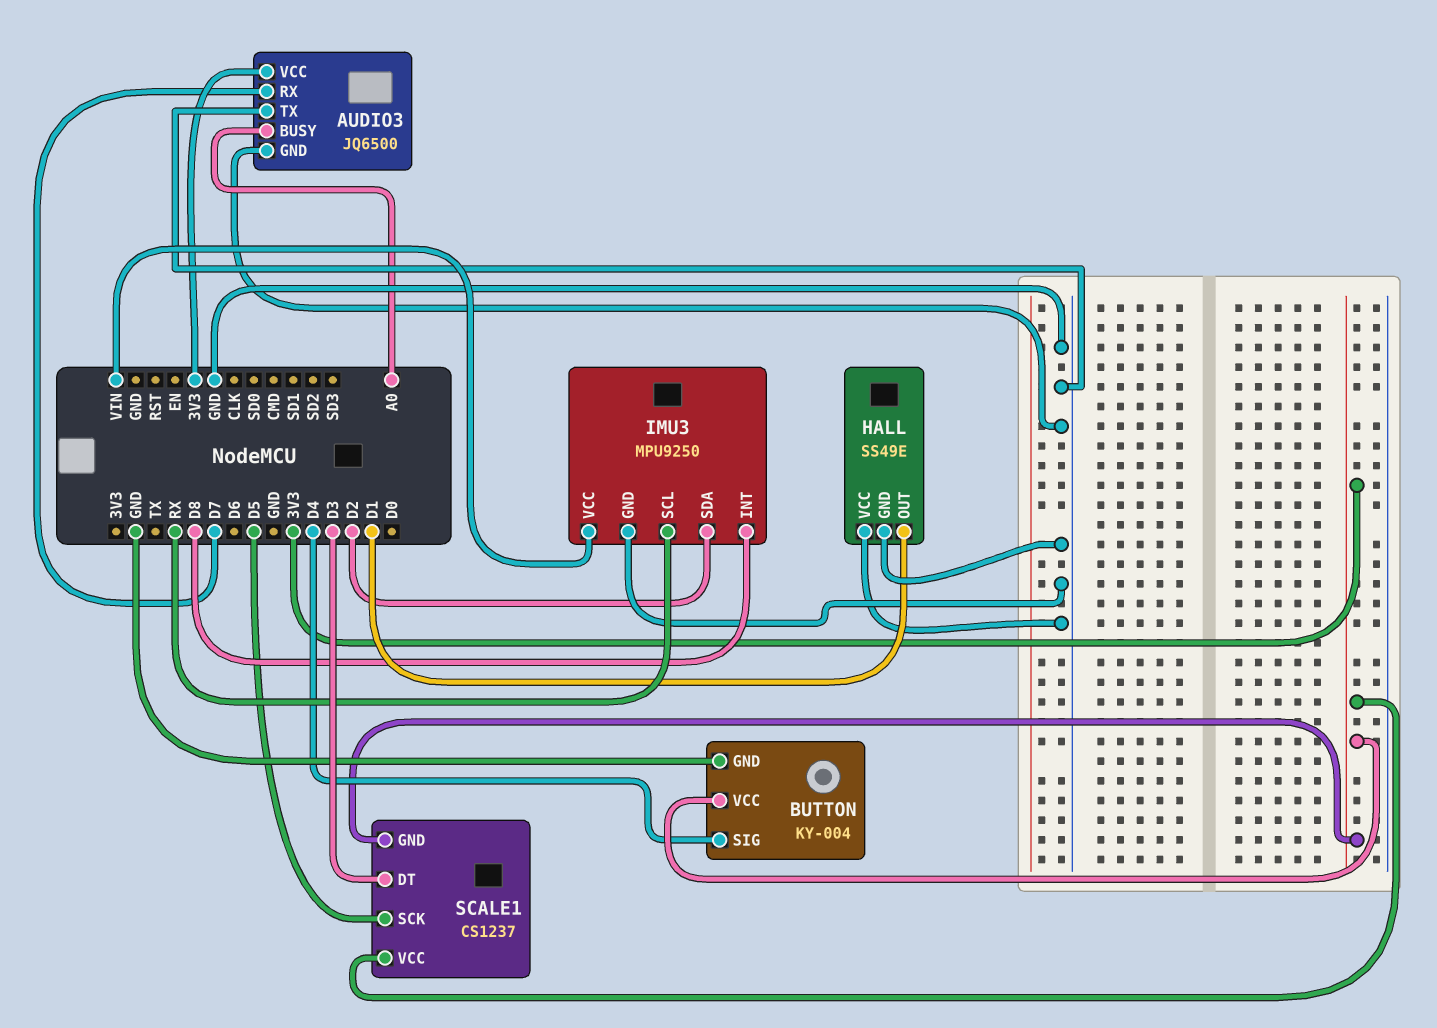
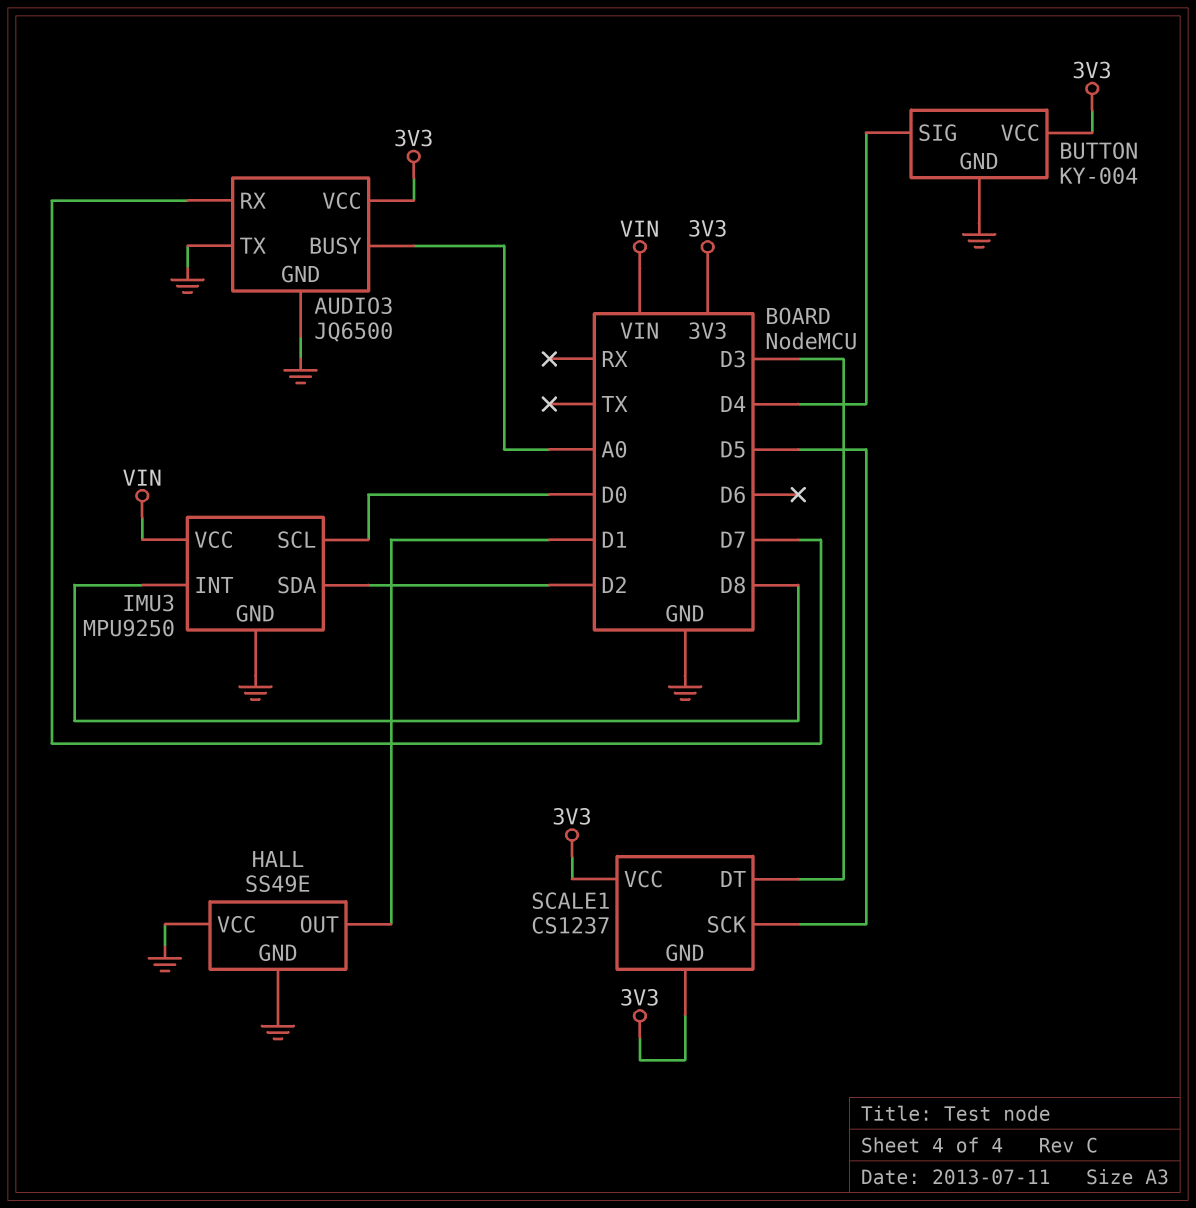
IMU3 pin SCL: RX -> D0

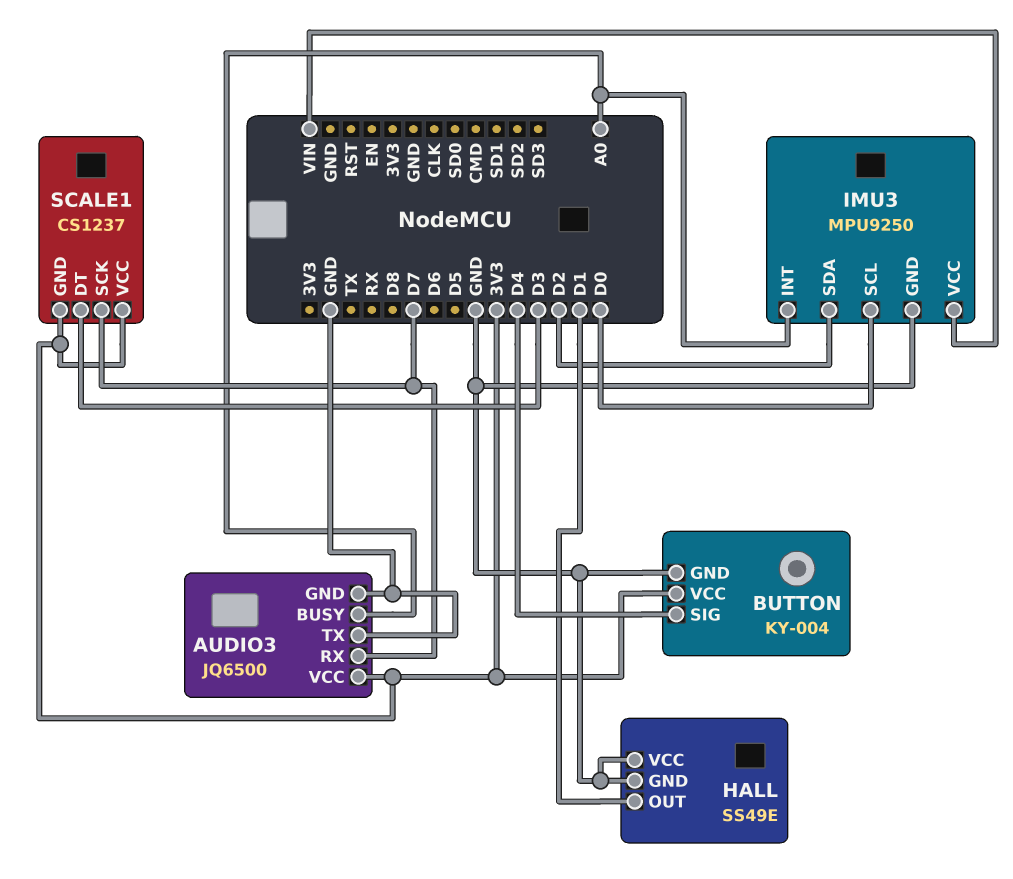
IMU3 pin INT: D8 -> A0
SCALE1 pin SCK: D5 -> D7

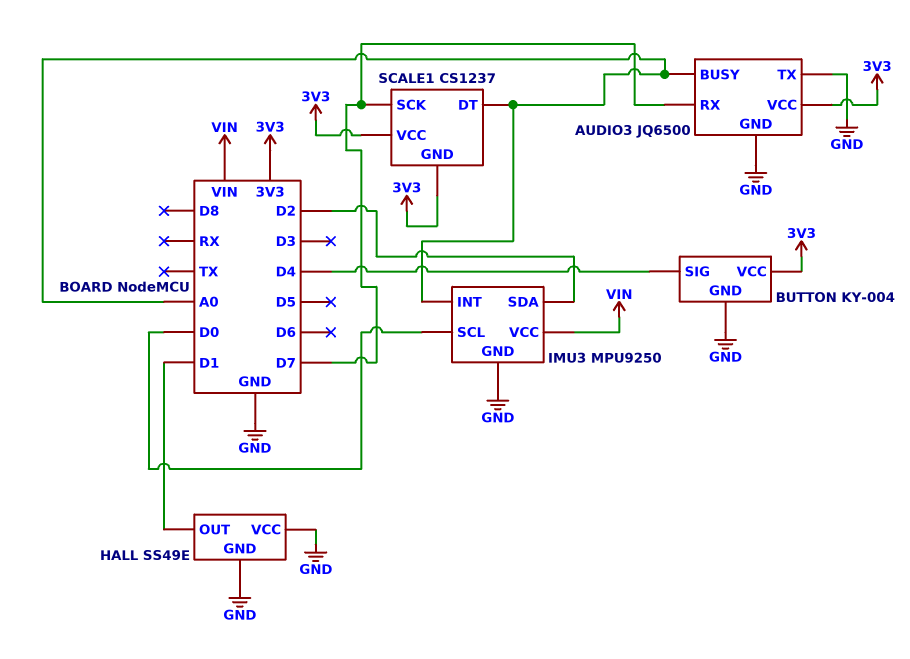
SCALE1 pin DT: D3 -> A0

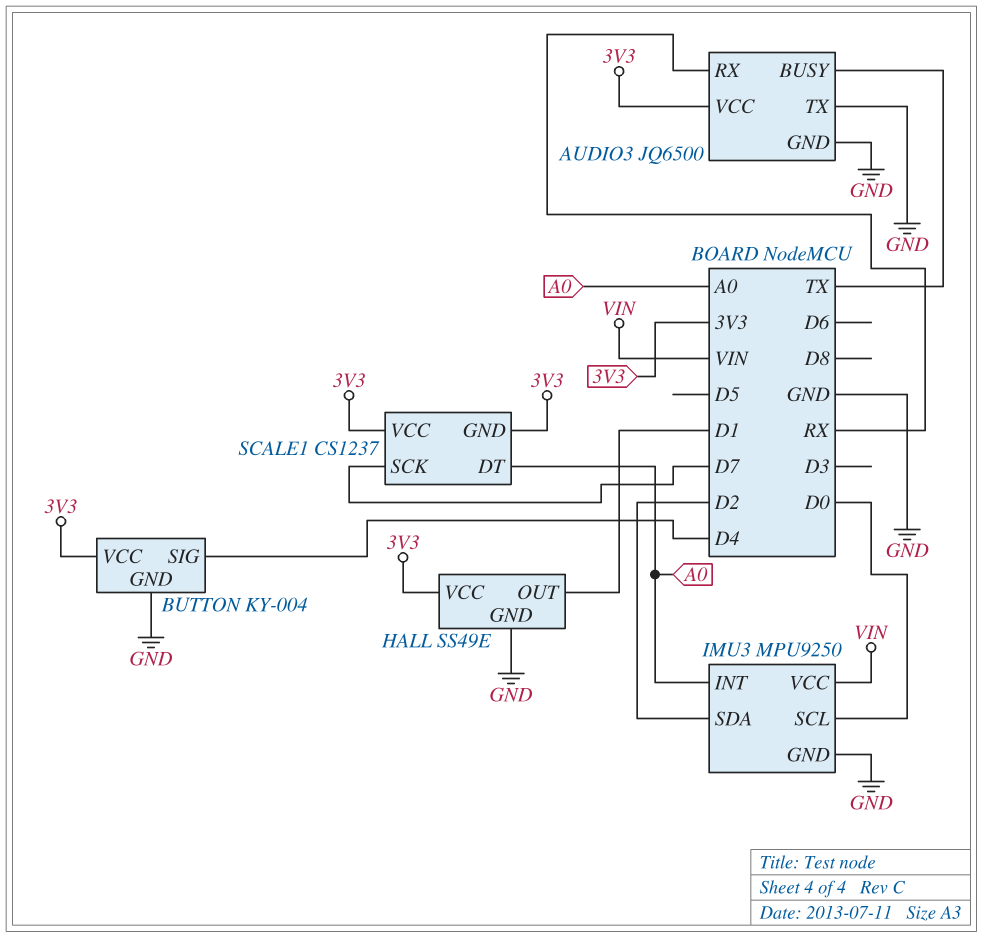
AUDIO3 pin BUSY: A0 -> TX
AUDIO3 pin RX: D7 -> RX
HALL pin VCC: GND -> 3V3

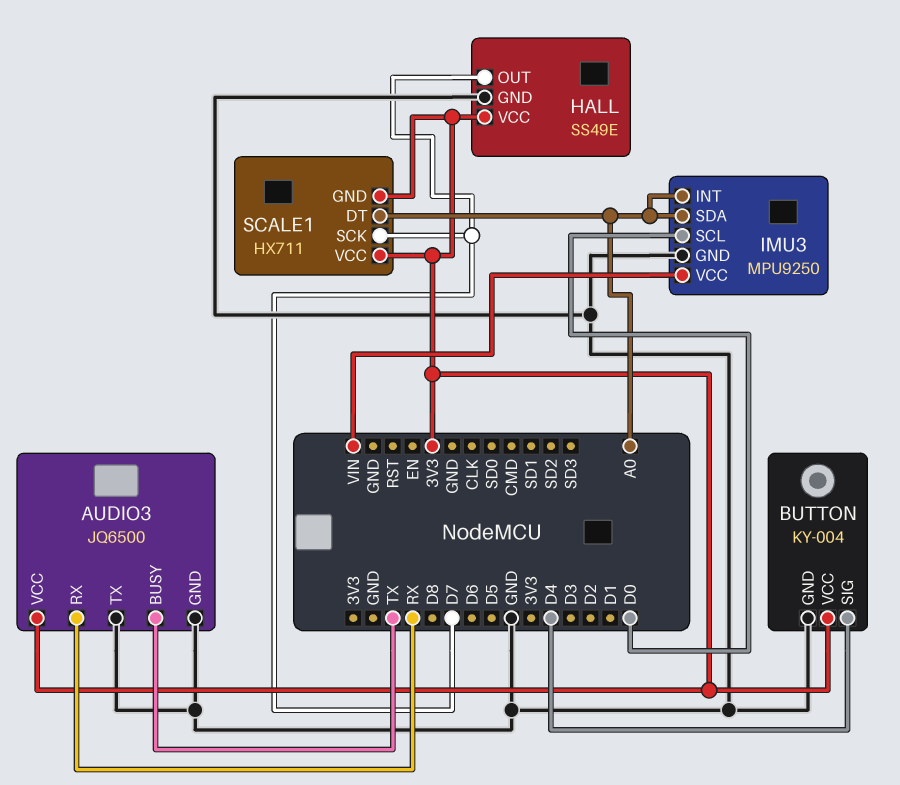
HALL pin OUT: D1 -> D7
IMU3 pin SDA: D2 -> A0
SCALE1: CS1237 -> HX711

